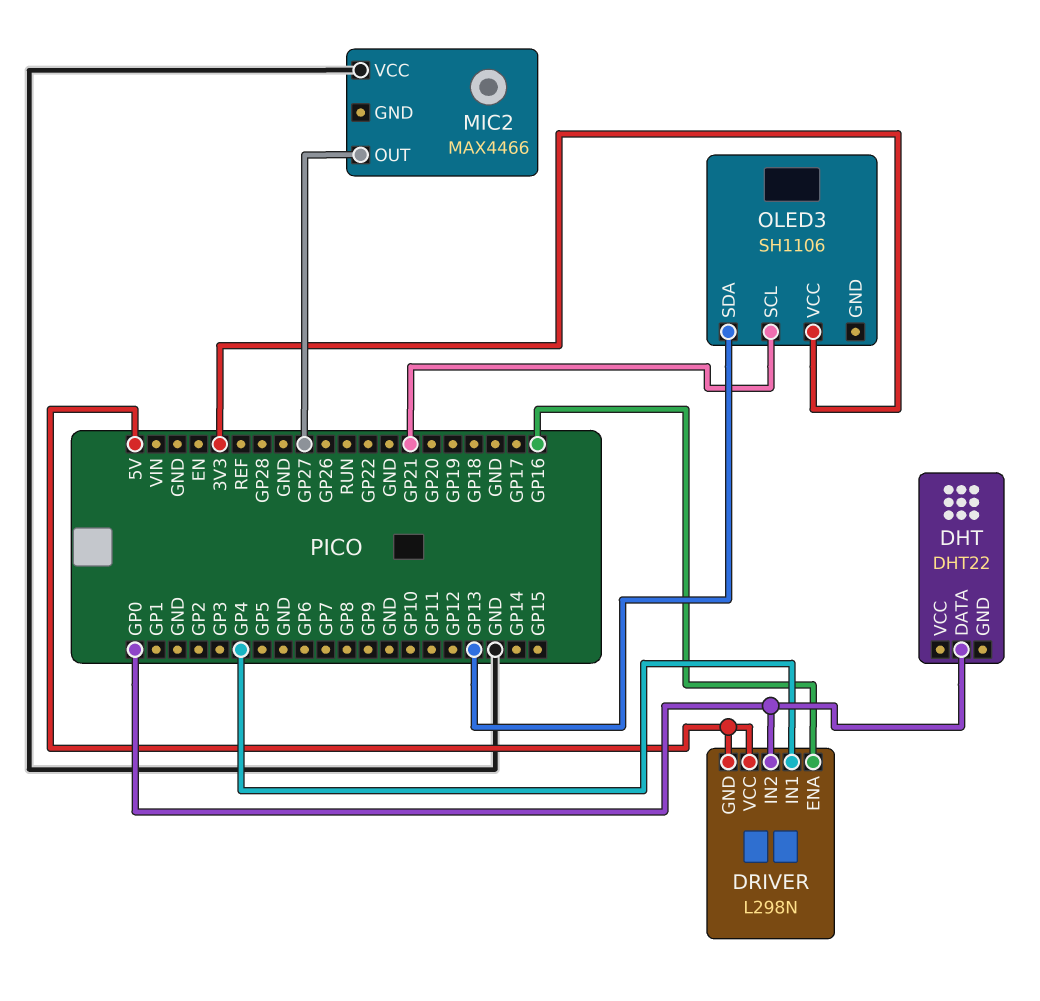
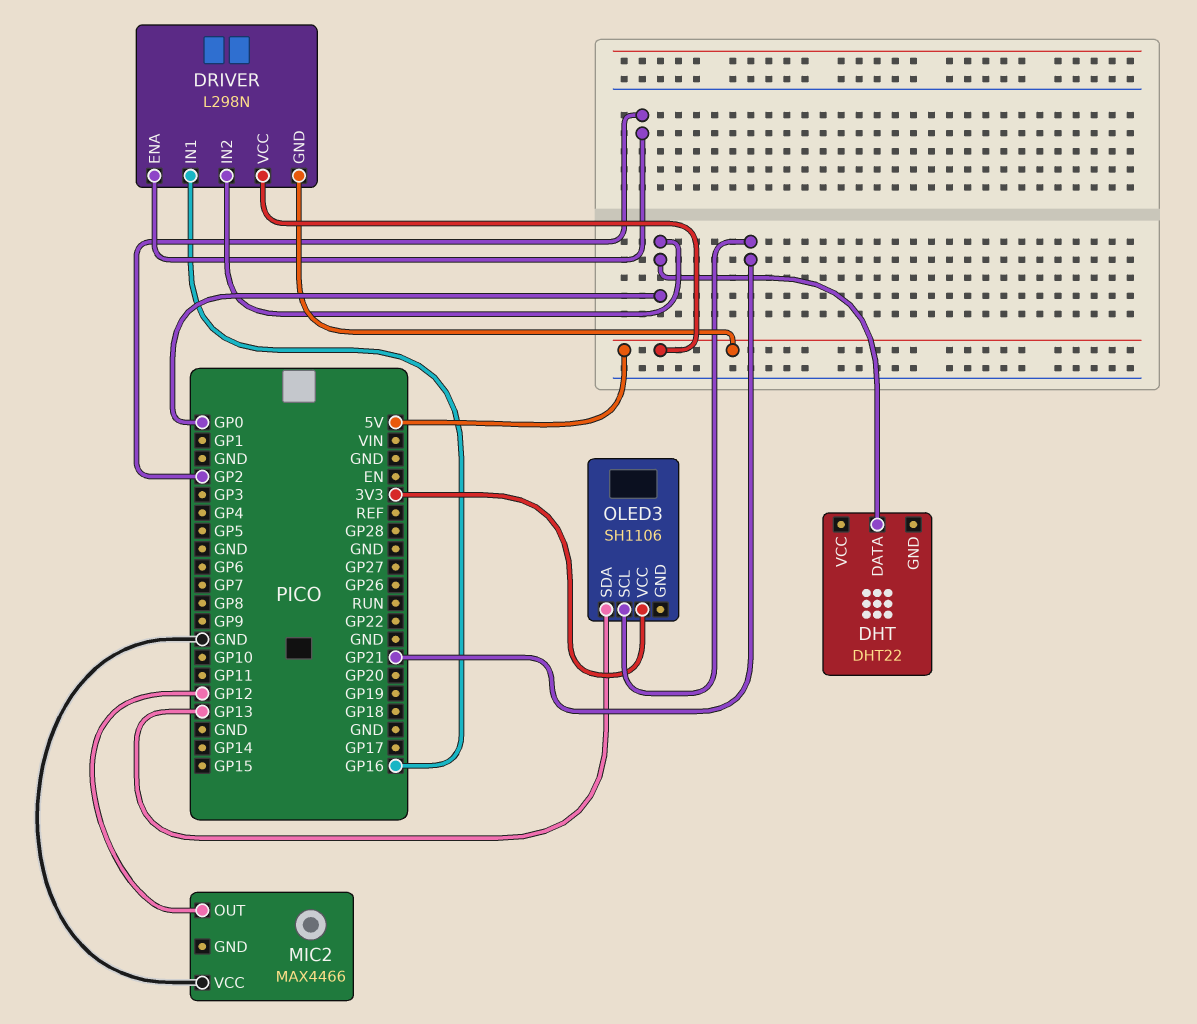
DRIVER pin ENA: GP16 -> GP2
DRIVER pin IN1: GP4 -> GP16
MIC2 pin OUT: GP27 -> GP12

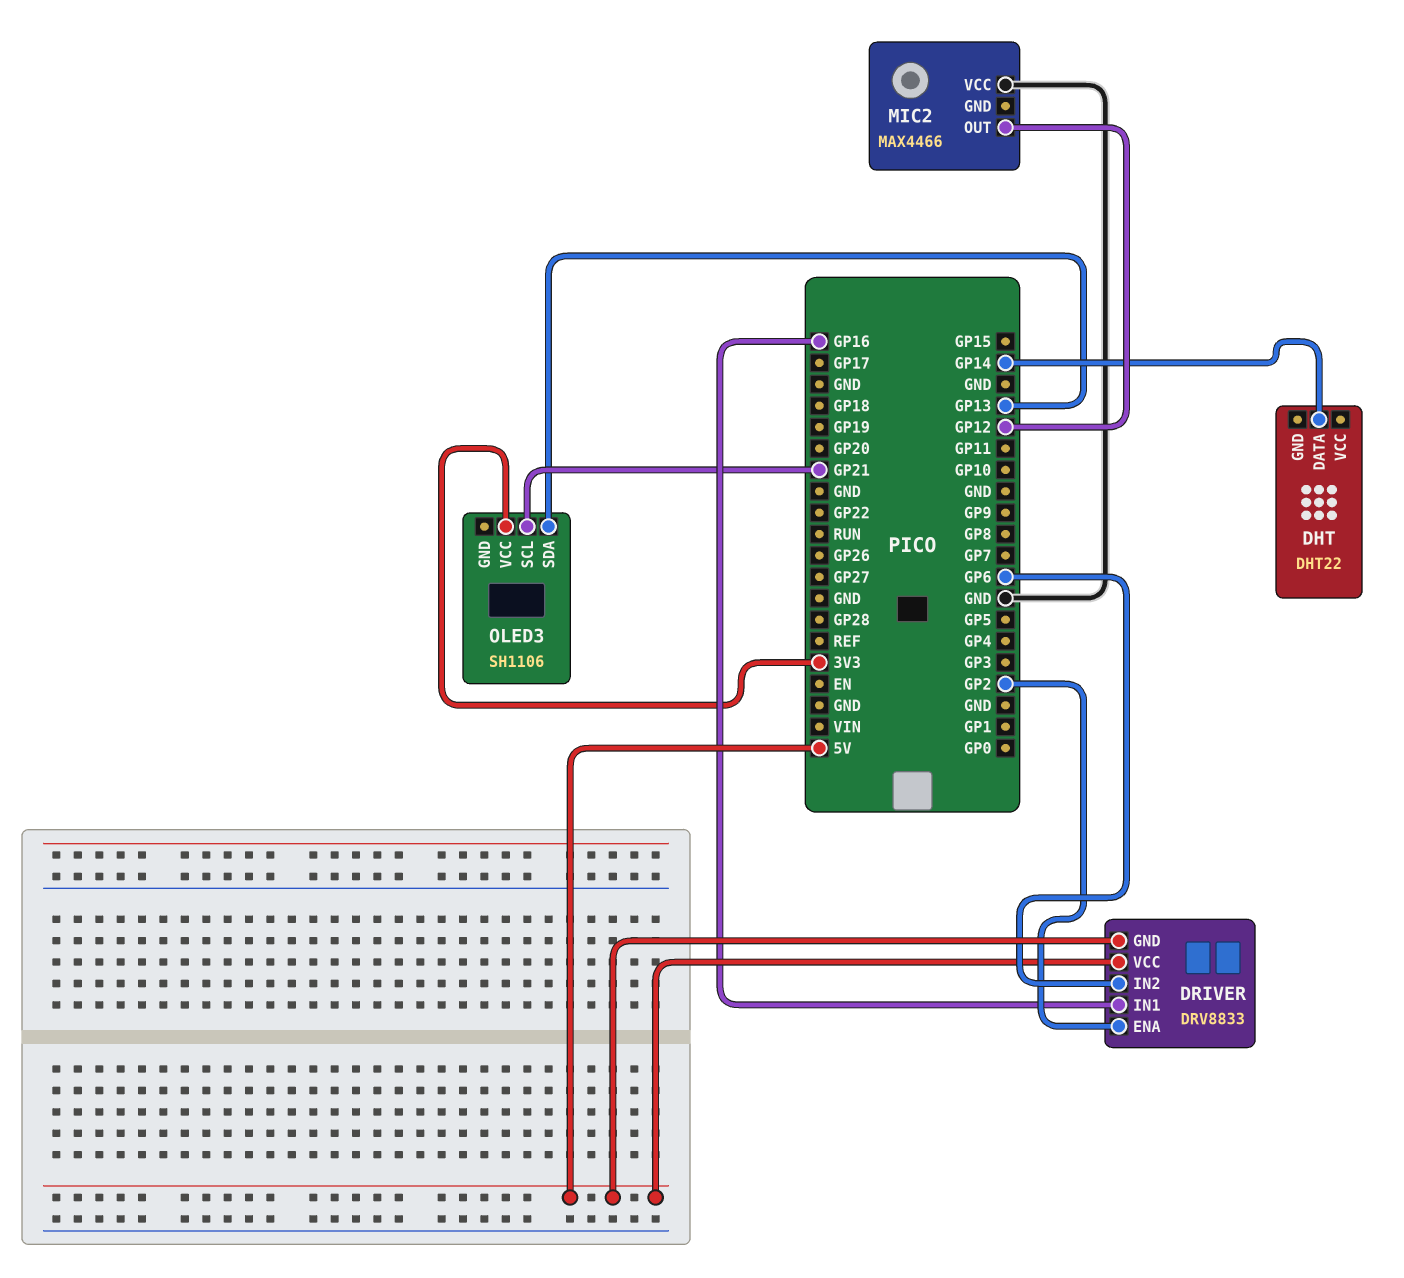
DHT pin DATA: GP0 -> GP14
DRIVER: L298N -> DRV8833
DRIVER pin IN2: GP0 -> GP6

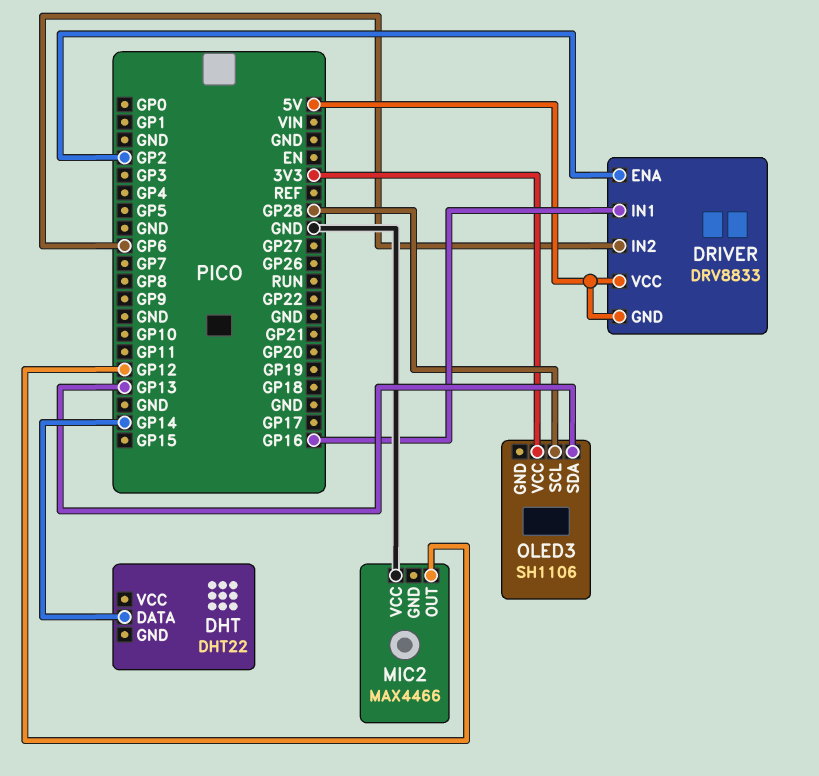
OLED3 pin SCL: GP21 -> GP28

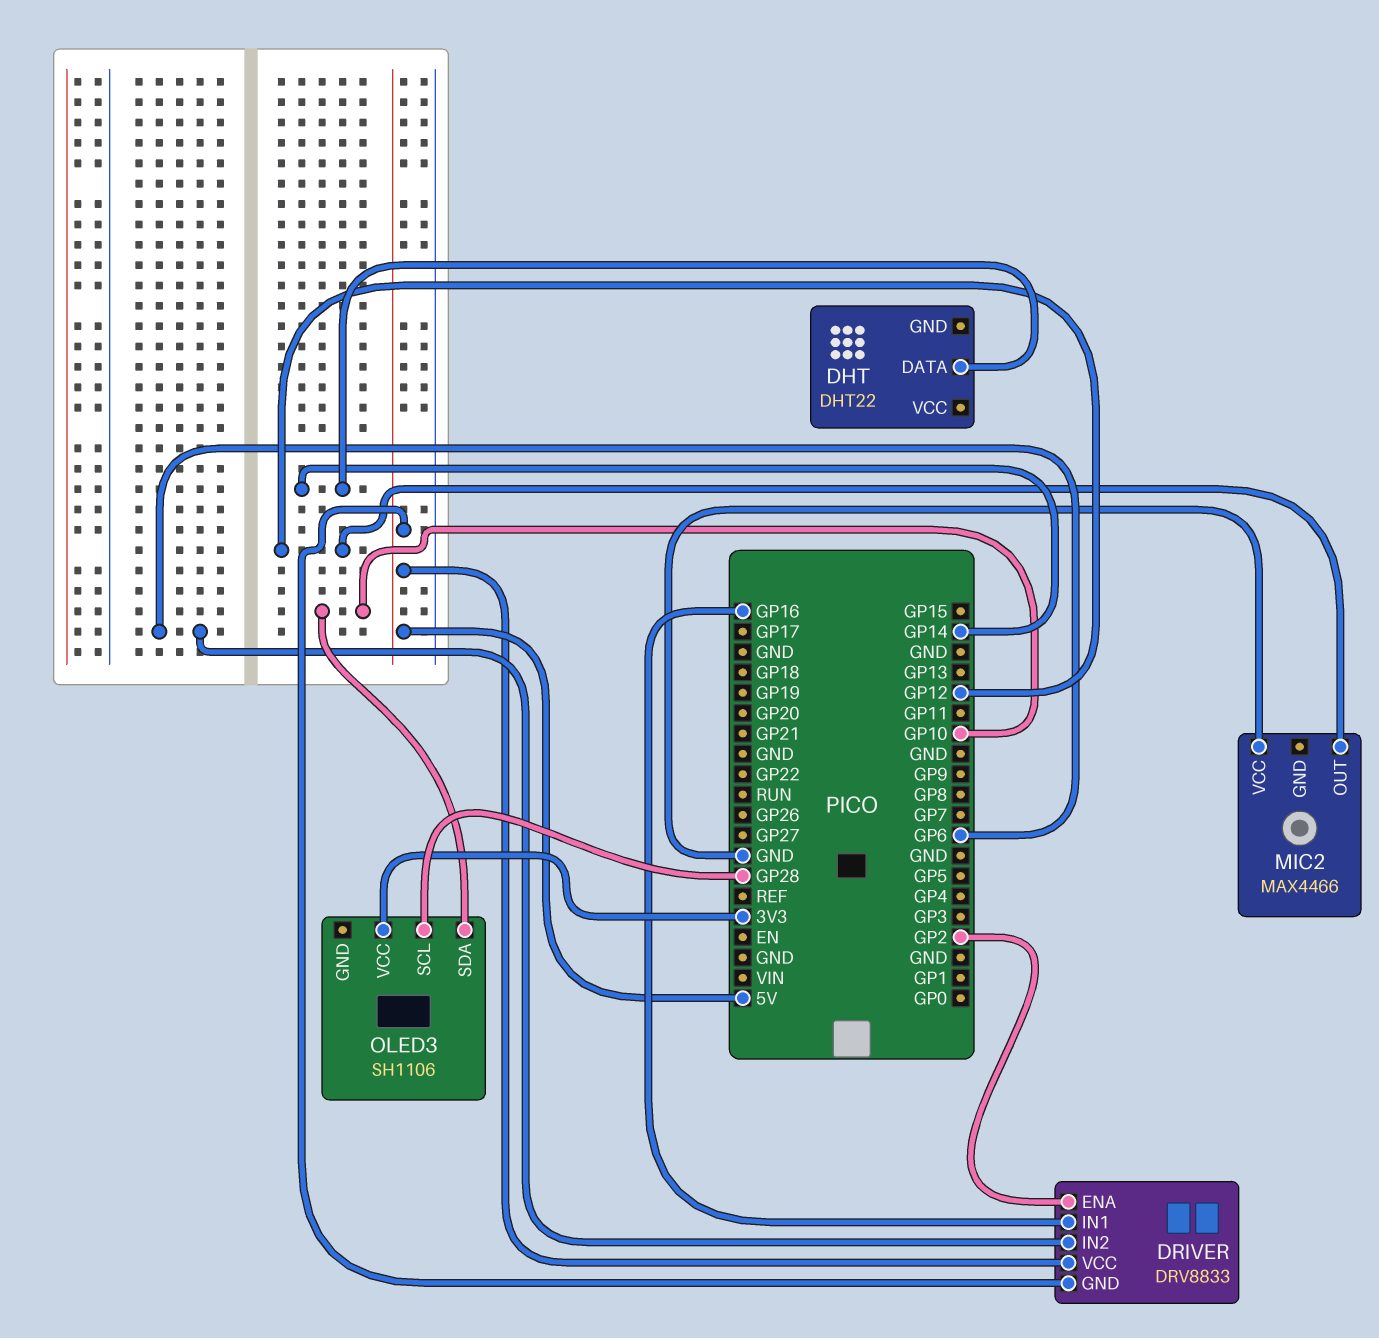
OLED3 pin SDA: GP13 -> GP10

